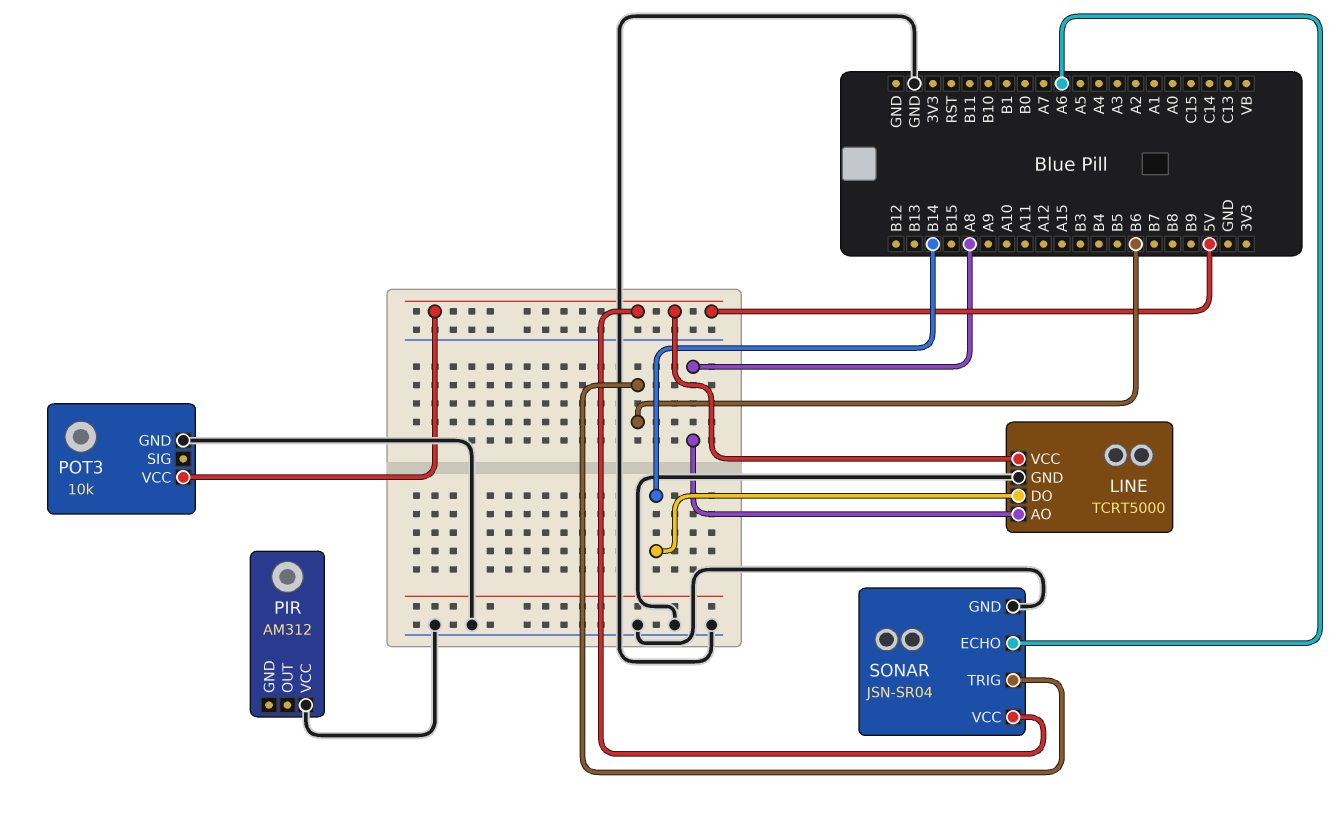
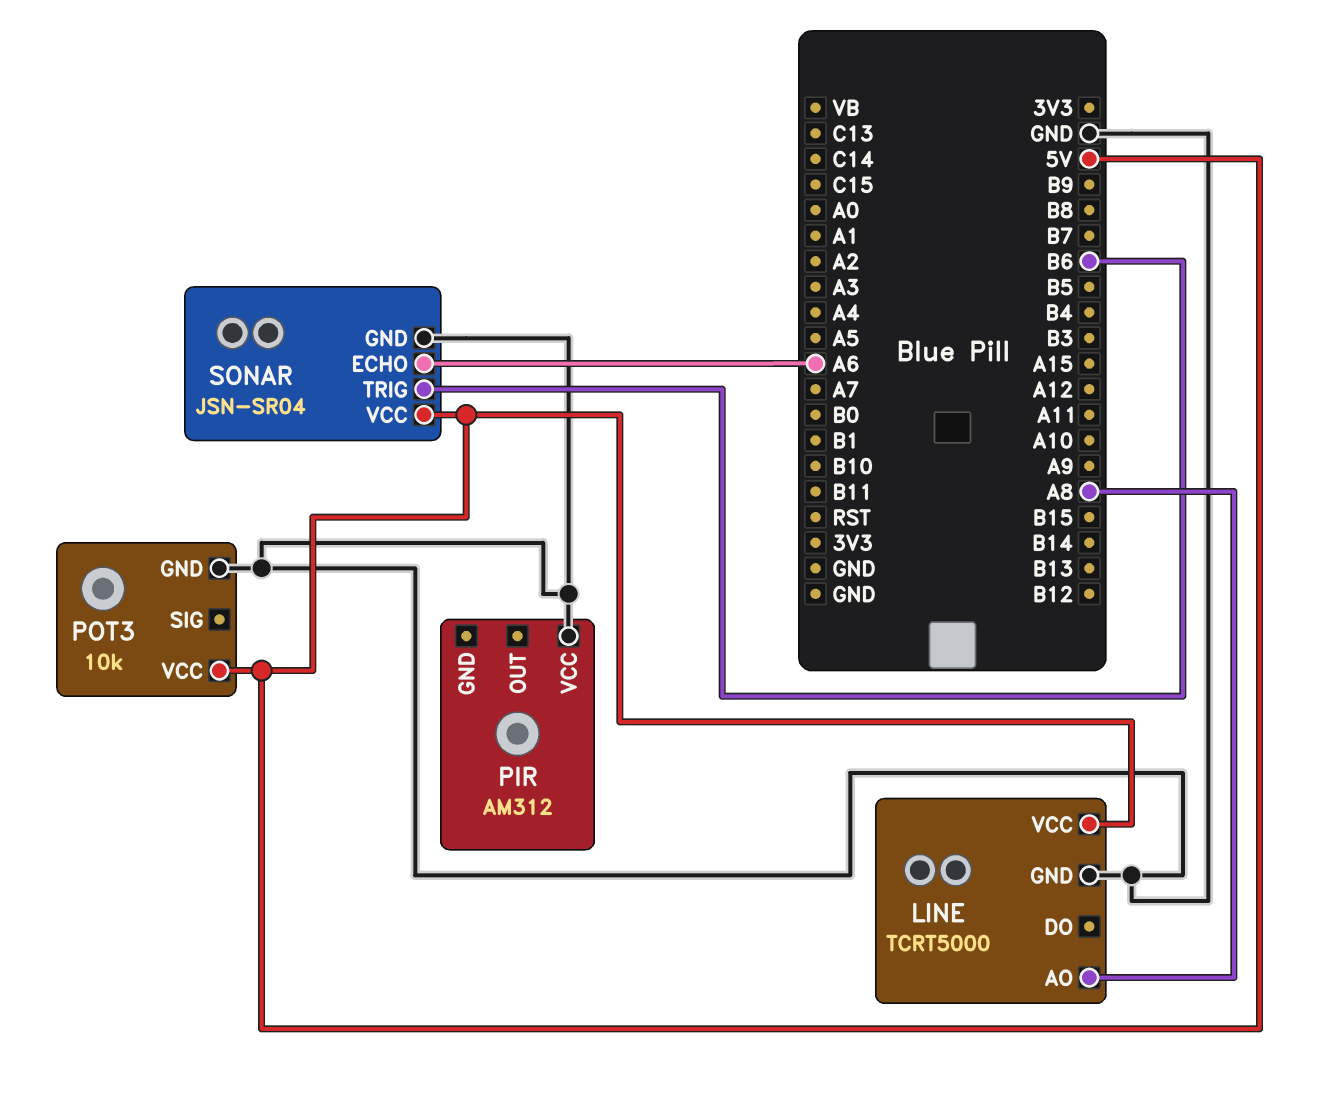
LINE pin DO: B14 -> none

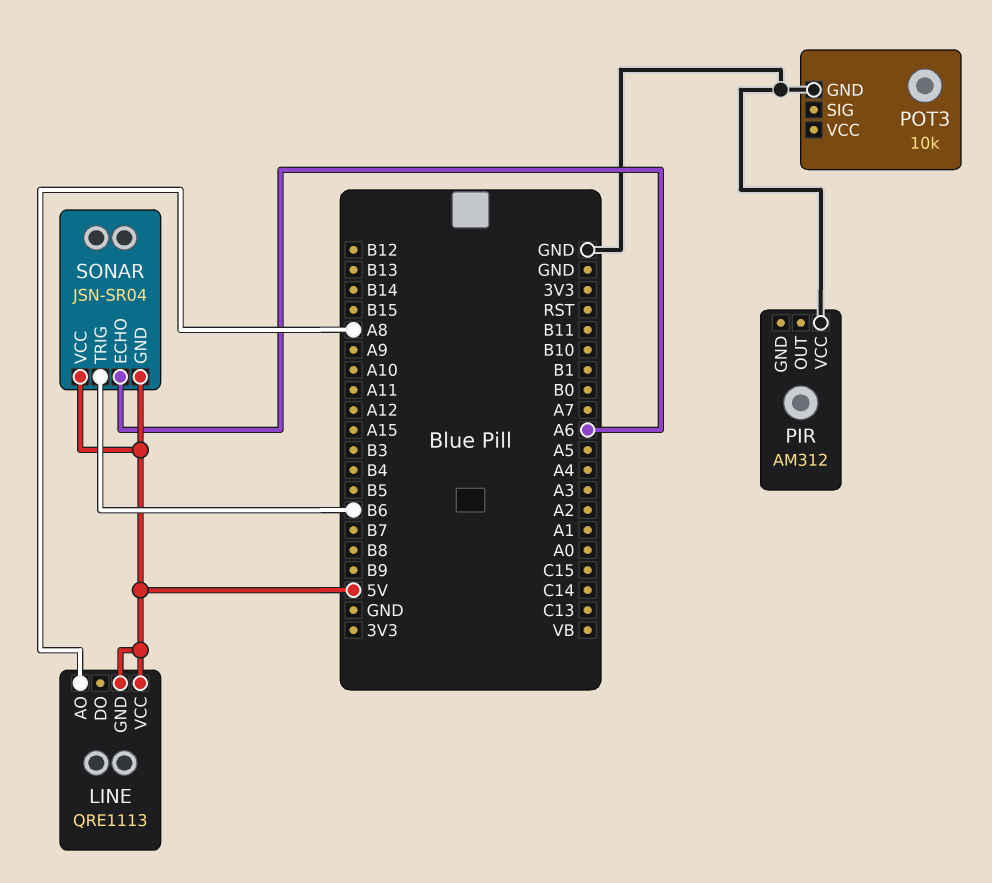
LINE: TCRT5000 -> QRE1113
LINE pin GND: GND -> 5V
POT3 pin VCC: 5V -> none
SONAR pin GND: GND -> 5V

